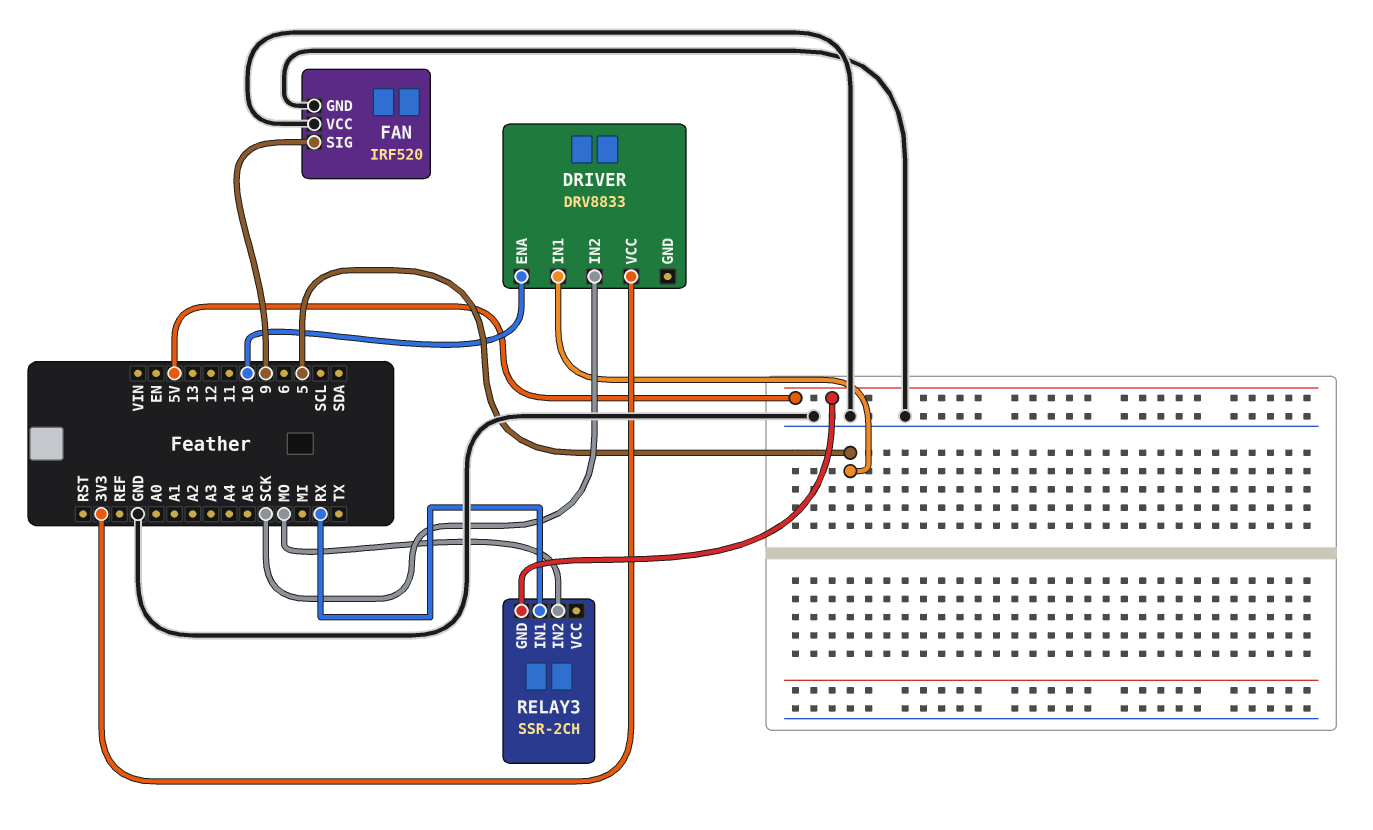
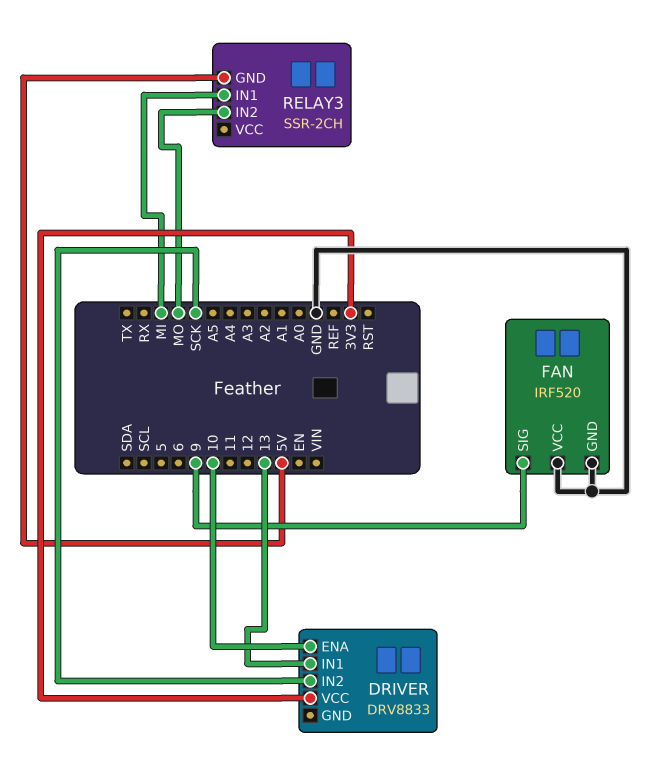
DRIVER pin IN1: 5 -> 13
RELAY3 pin IN1: RX -> MI

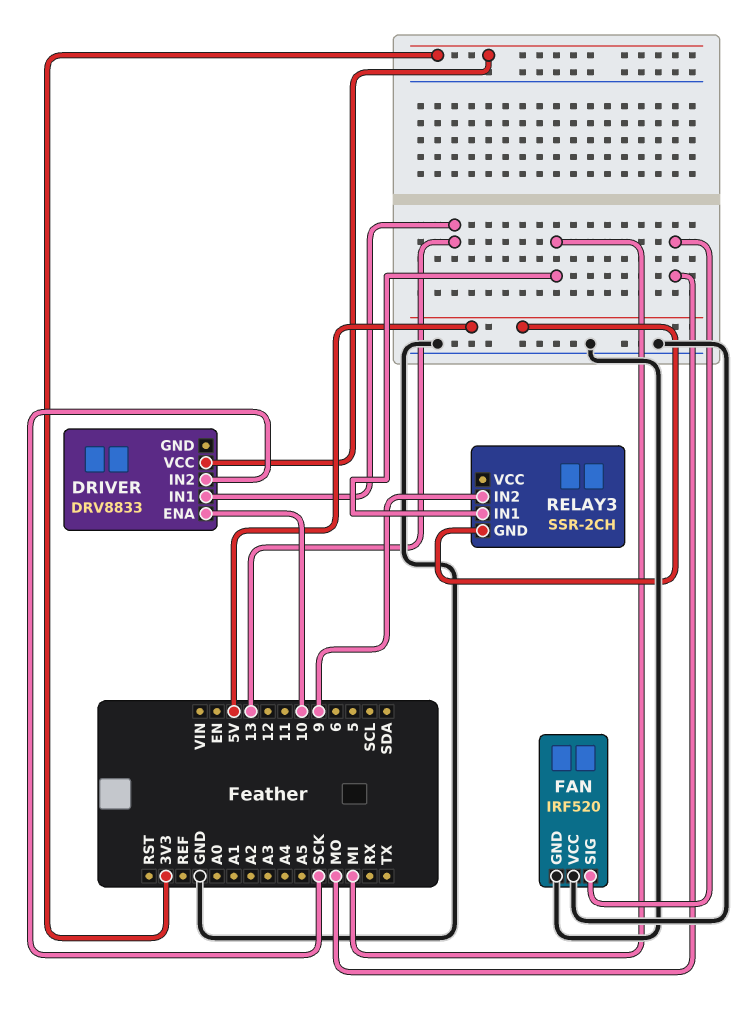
FAN pin SIG: 9 -> MO
RELAY3 pin IN2: MO -> 9

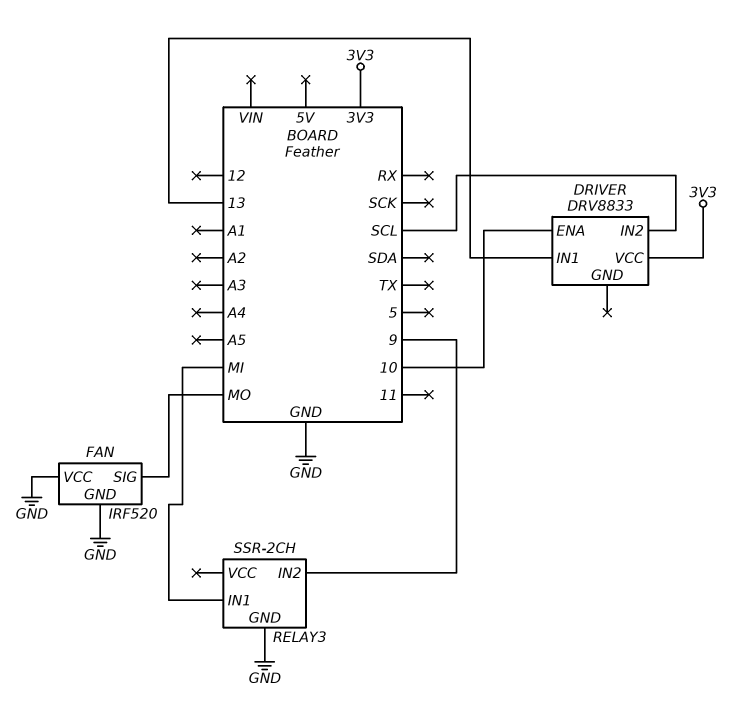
DRIVER pin IN2: SCK -> SCL
RELAY3 pin GND: 5V -> GND

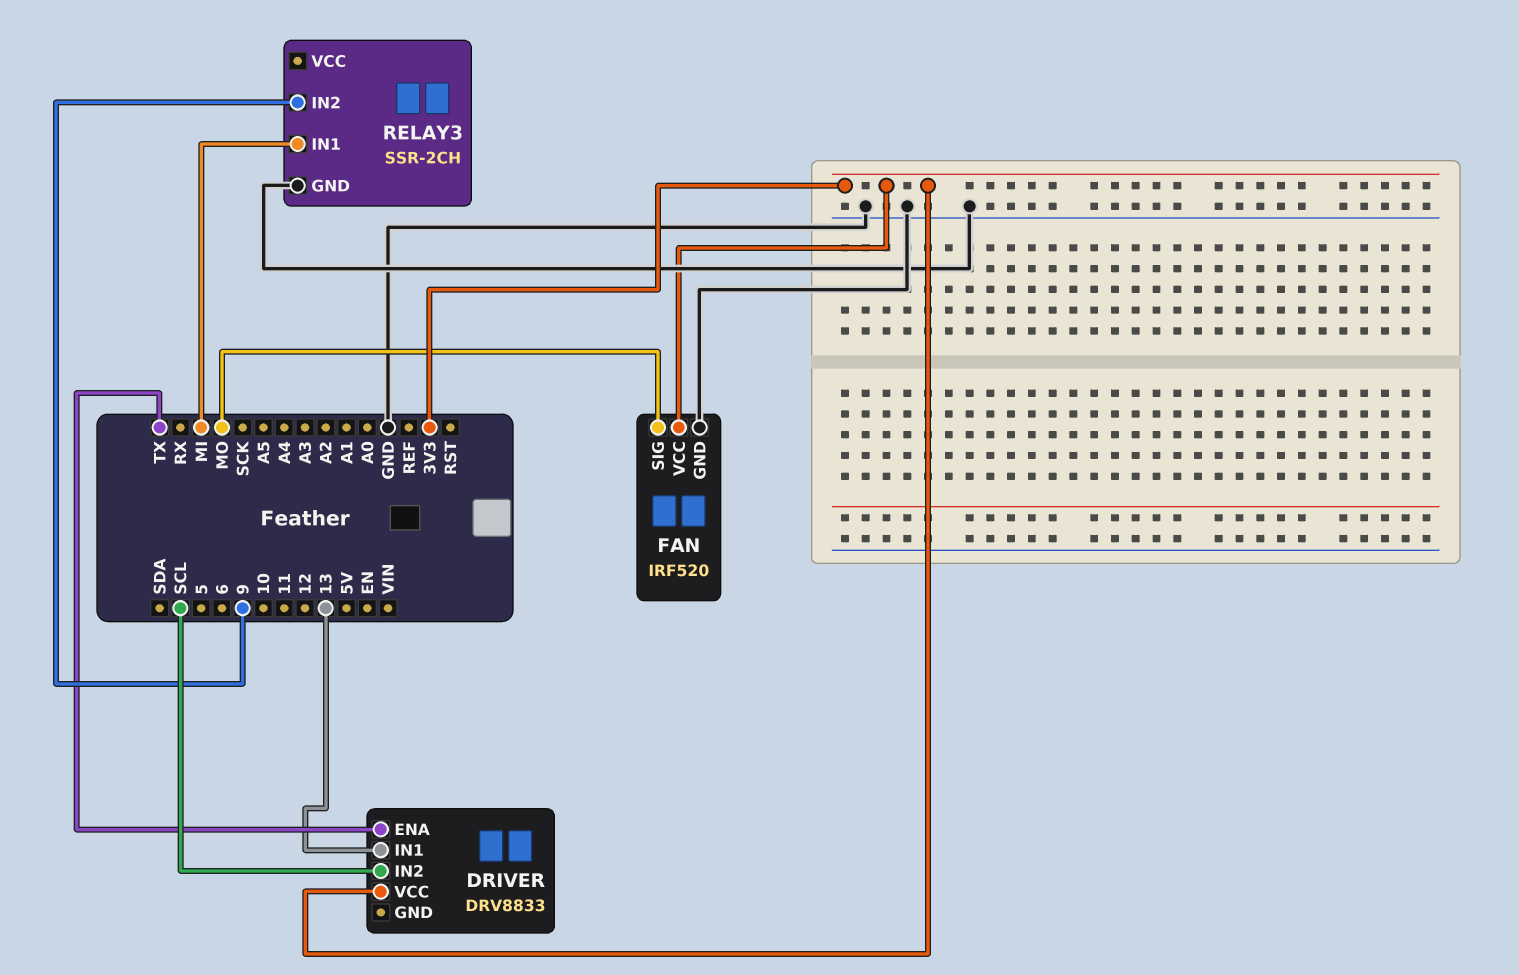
DRIVER pin ENA: 10 -> TX
FAN pin VCC: GND -> 3V3

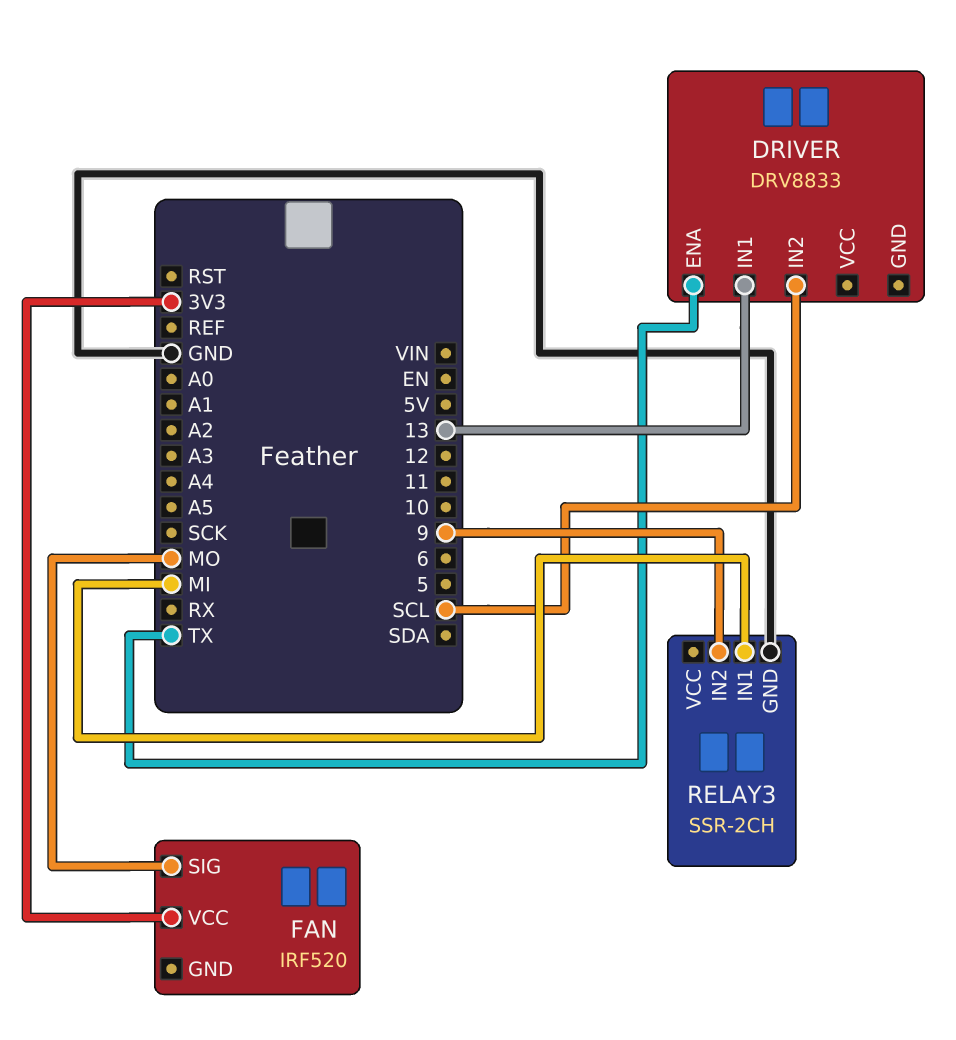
DRIVER pin VCC: 3V3 -> none
FAN pin GND: GND -> none

